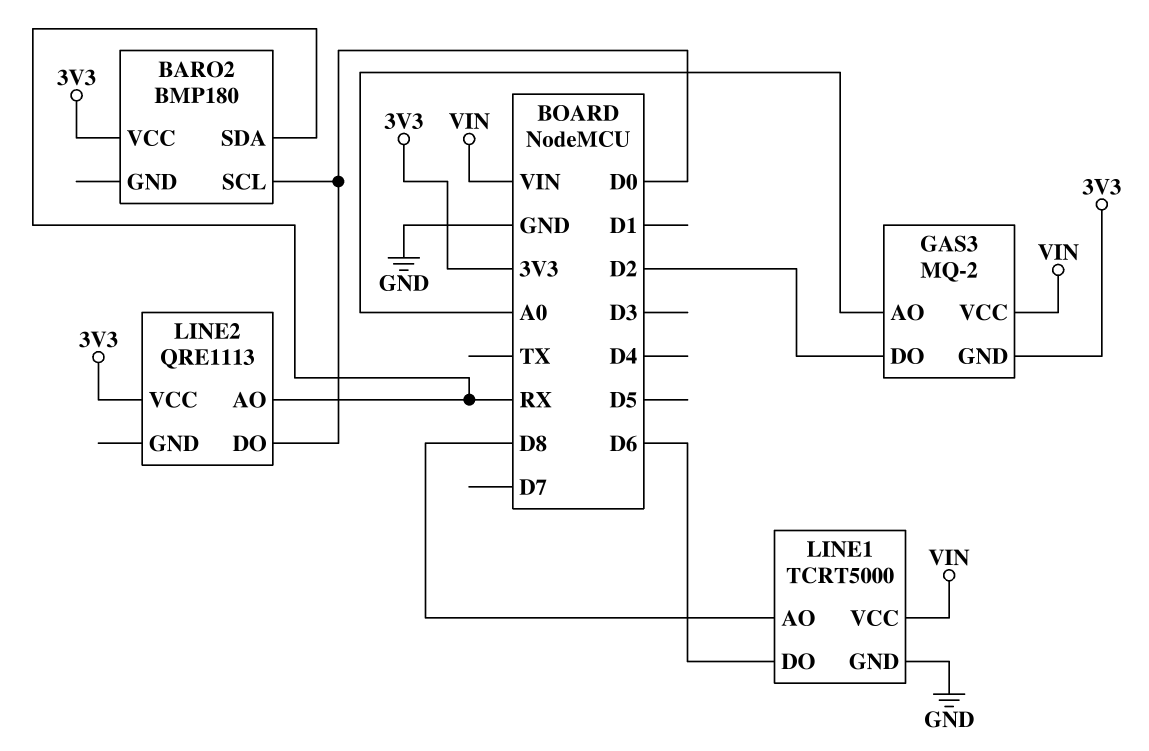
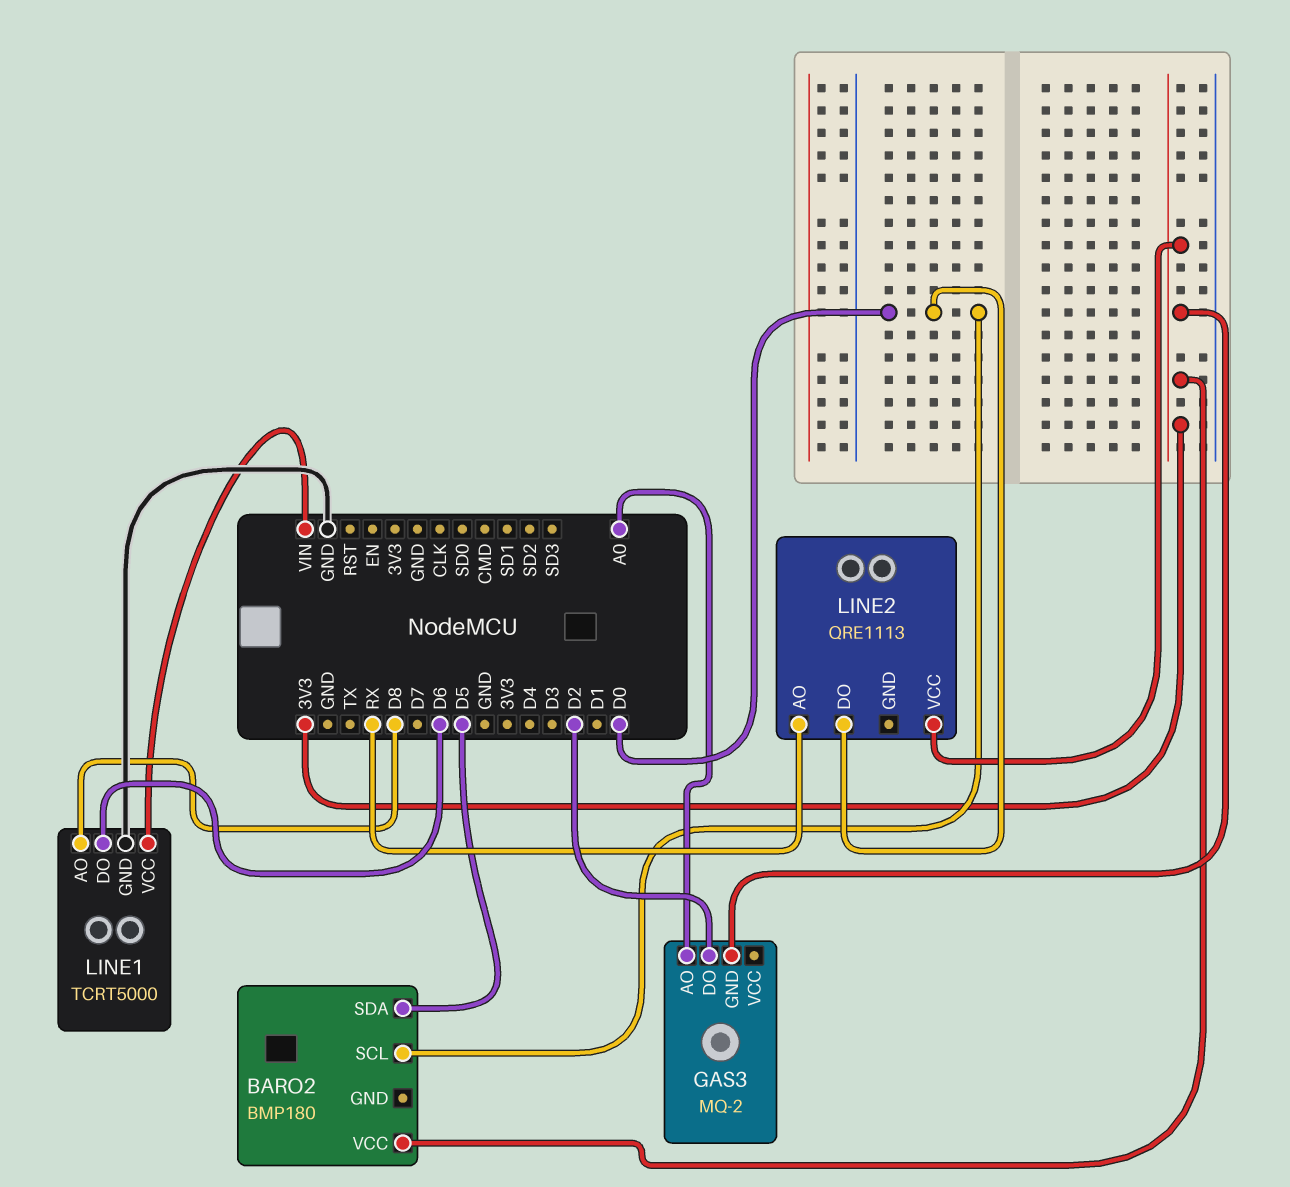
BARO2 pin SDA: RX -> D5
GAS3 pin VCC: VIN -> none

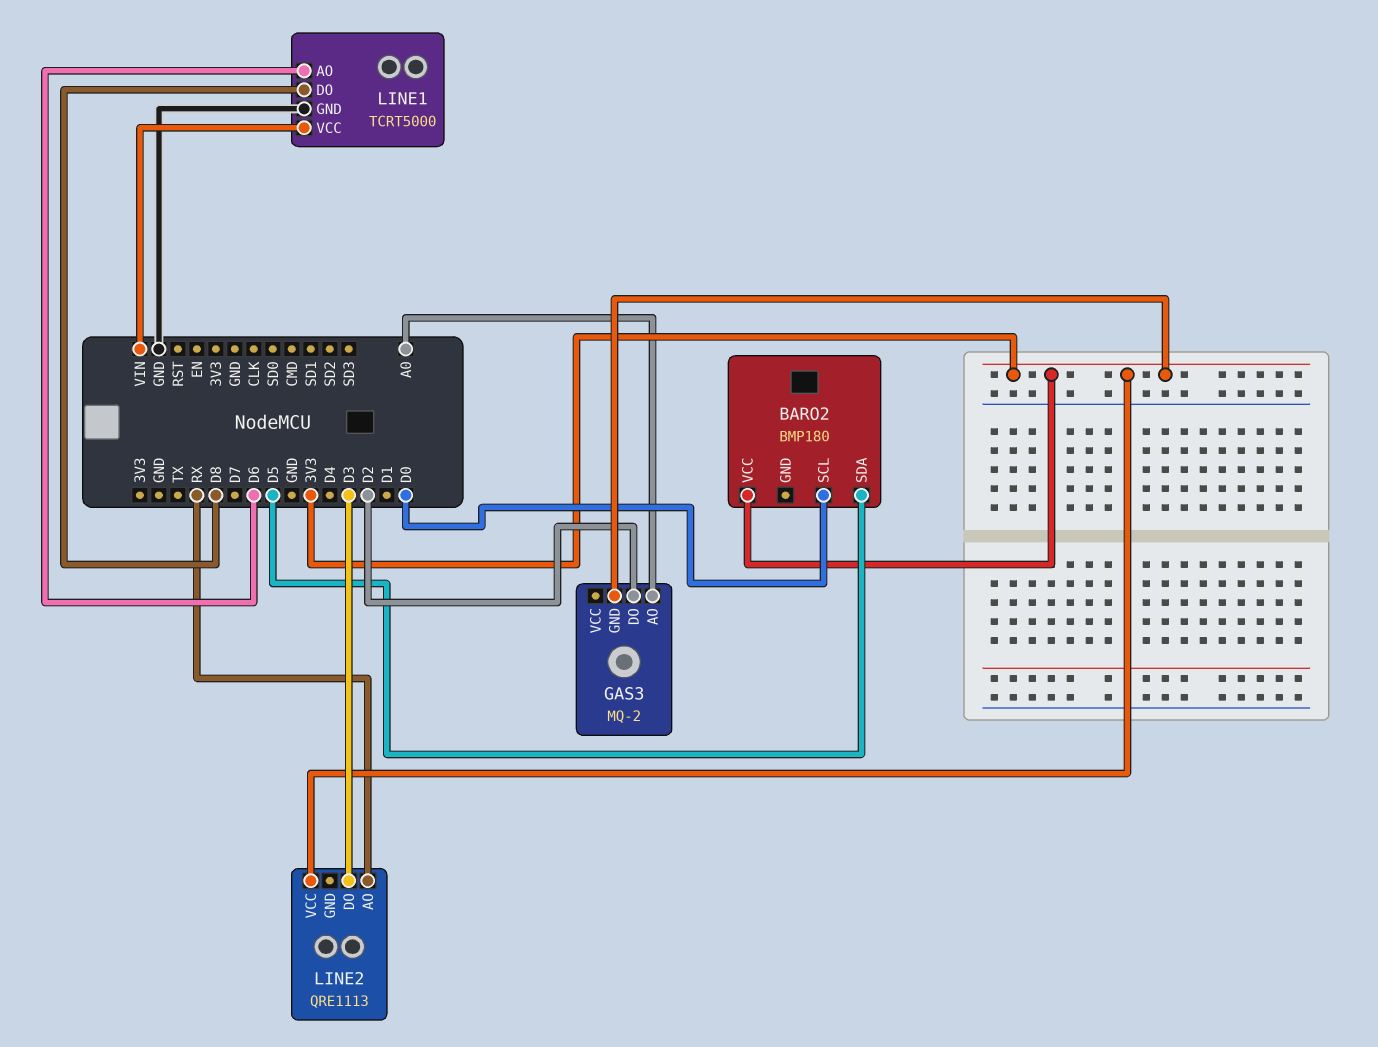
LINE1 pin AO: D8 -> D6
LINE1 pin DO: D6 -> D8
LINE2 pin DO: D0 -> D3

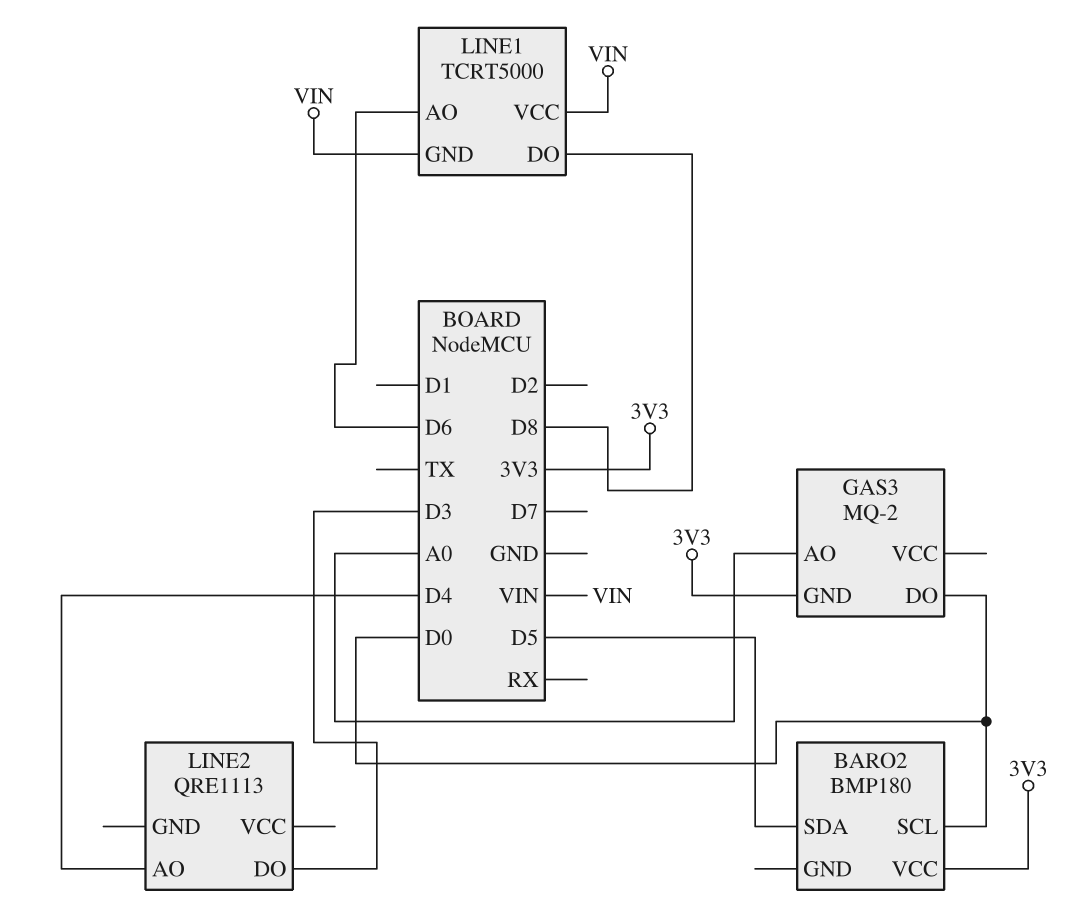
GAS3 pin DO: D2 -> D0
LINE1 pin GND: GND -> VIN
LINE2 pin AO: RX -> D4
LINE2 pin VCC: 3V3 -> none

